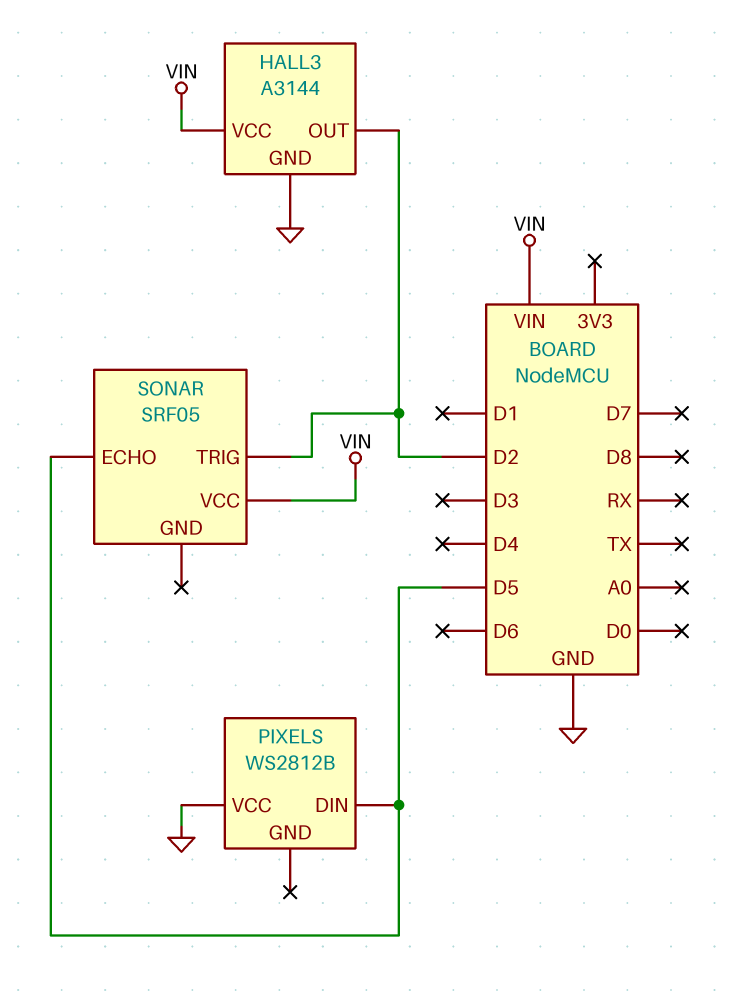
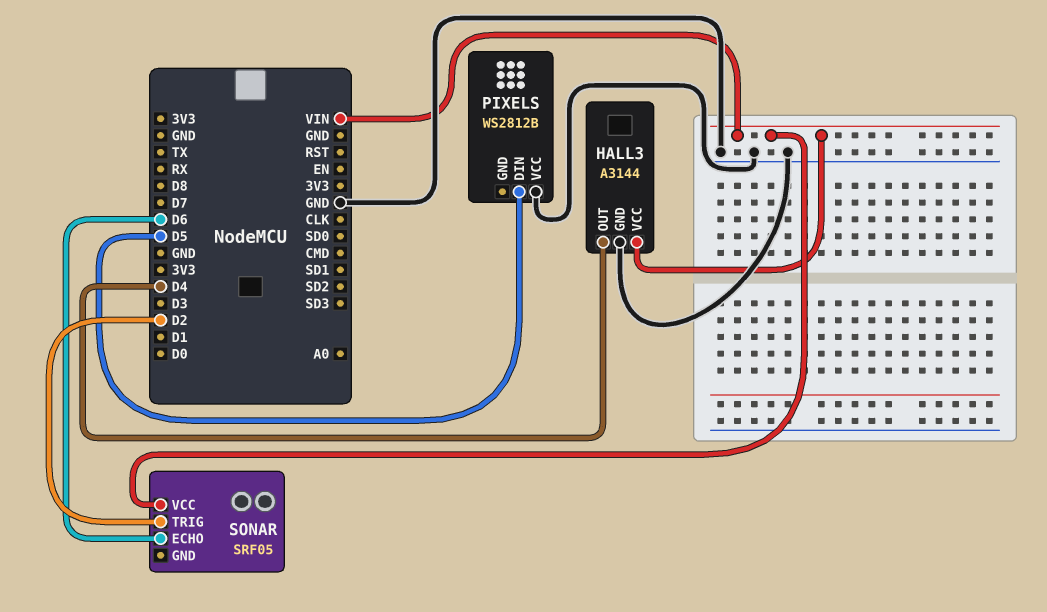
HALL3 pin OUT: D2 -> D4
SONAR pin ECHO: D5 -> D6

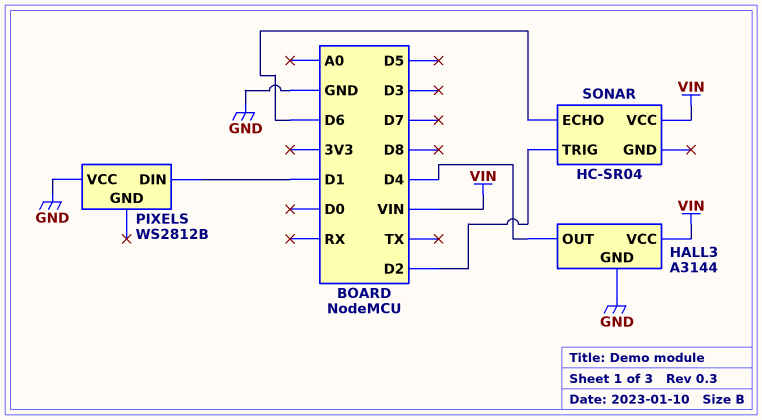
PIXELS pin DIN: D5 -> D1
SONAR: SRF05 -> HC-SR04

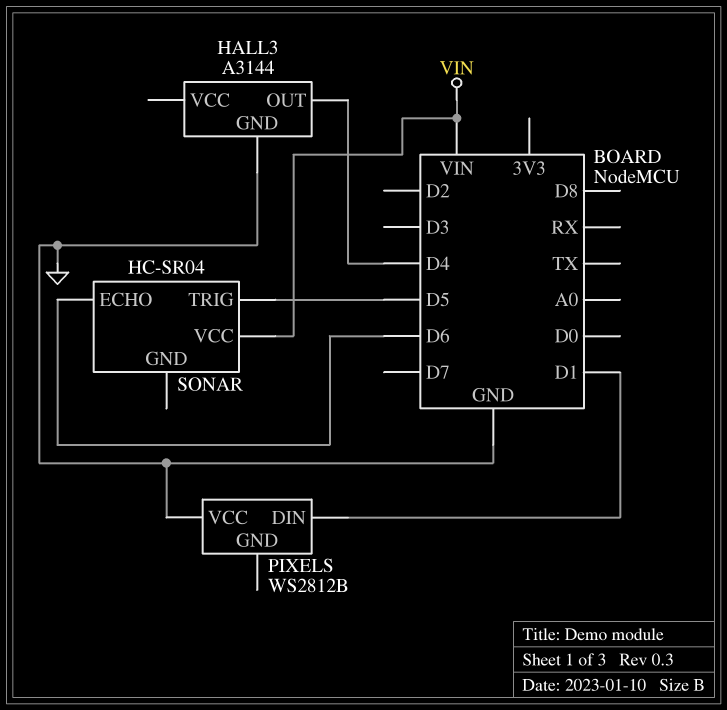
HALL3 pin VCC: VIN -> none
SONAR pin TRIG: D2 -> D5

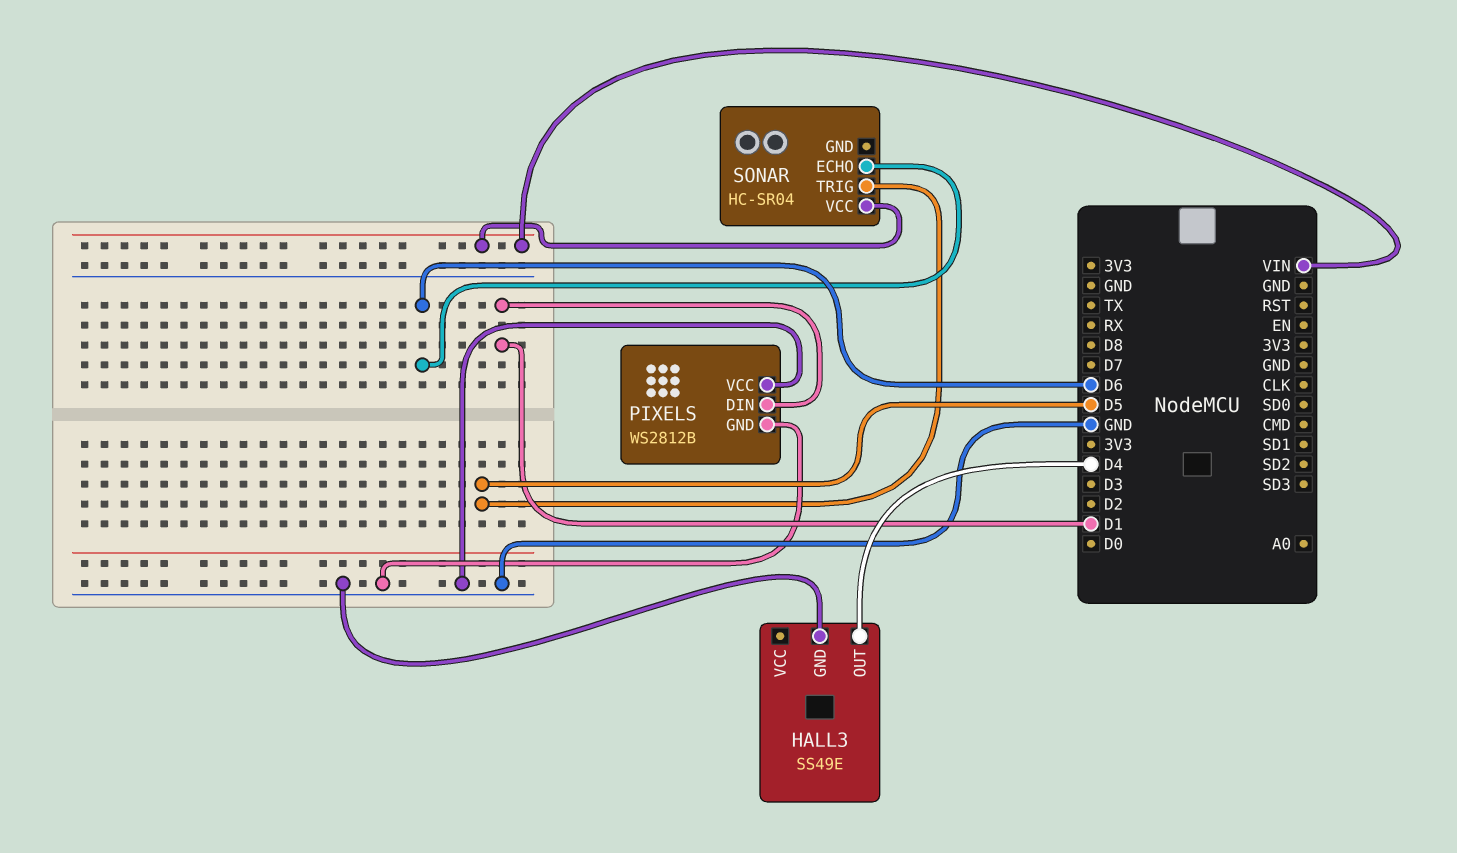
HALL3: A3144 -> SS49E
PIXELS pin GND: none -> GND

